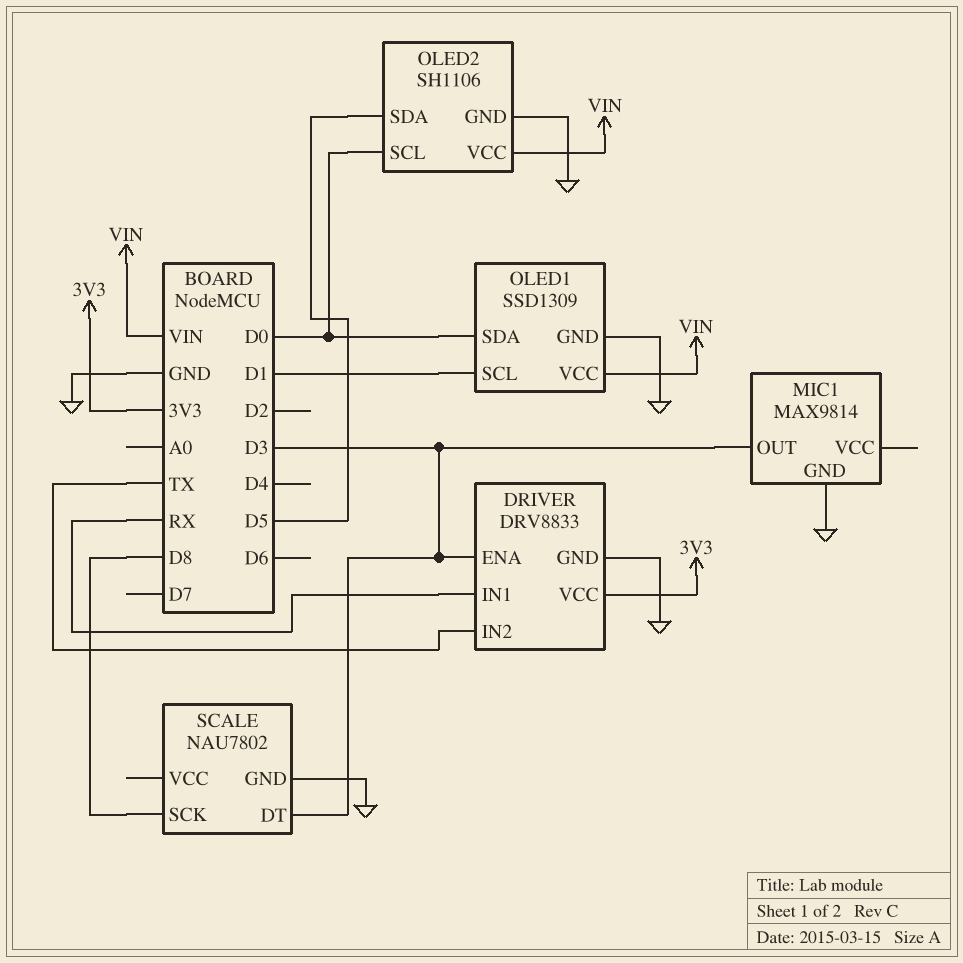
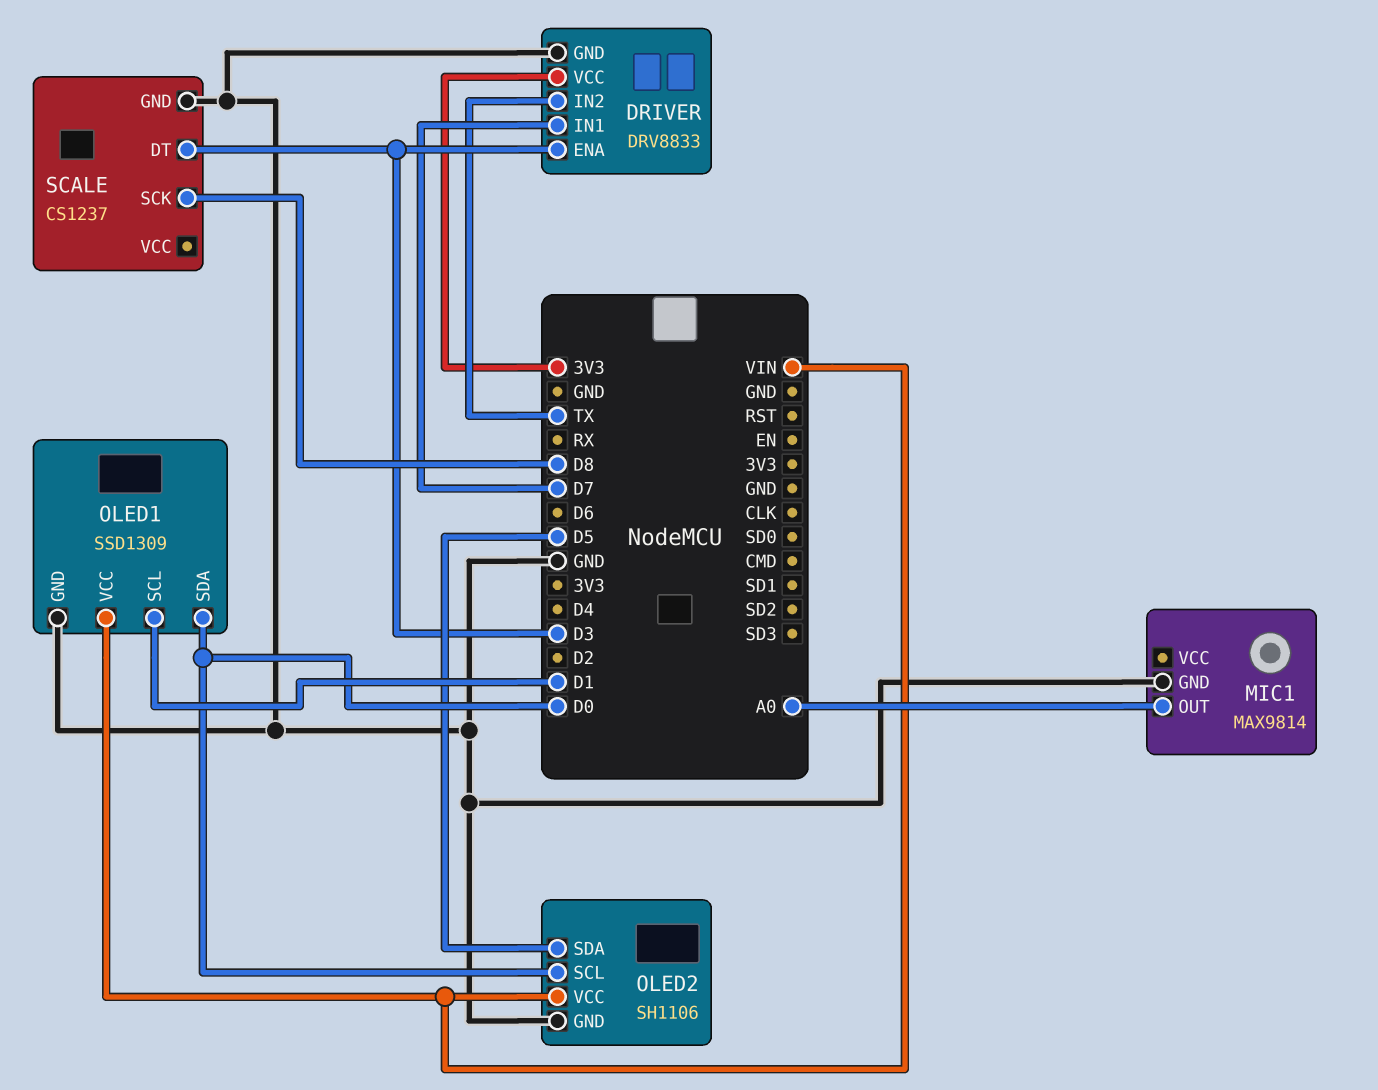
DRIVER pin IN1: RX -> D7
MIC1 pin OUT: D3 -> A0
SCALE: NAU7802 -> CS1237

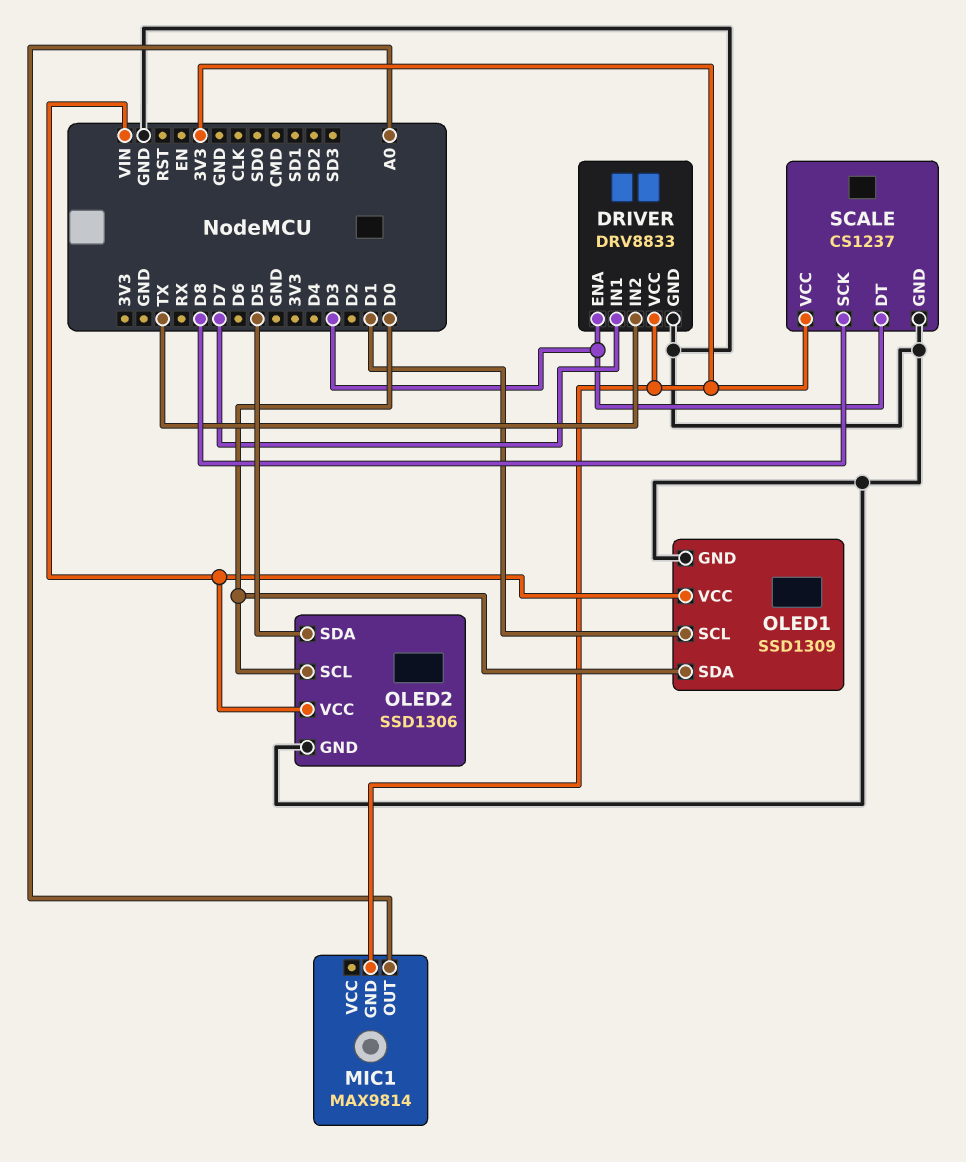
MIC1 pin GND: GND -> 3V3
OLED2: SH1106 -> SSD1306
SCALE pin VCC: none -> 3V3

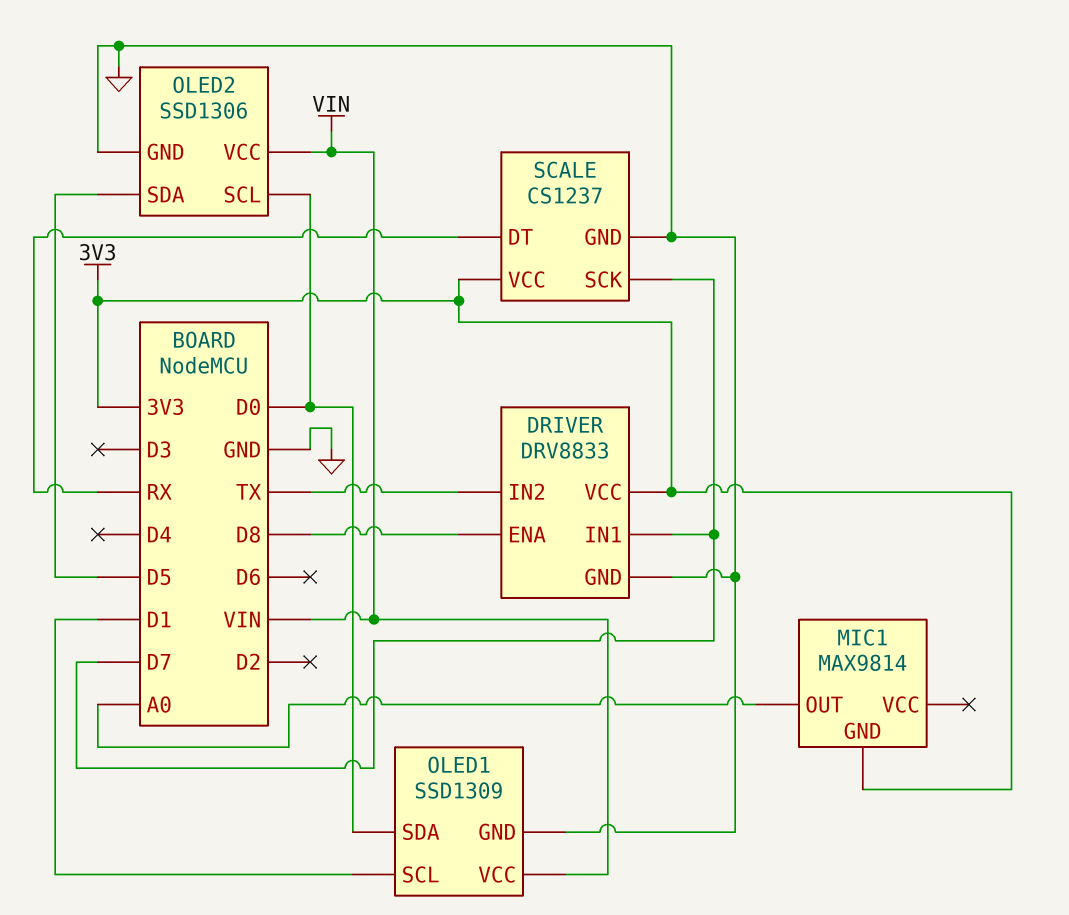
DRIVER pin ENA: D3 -> D8
SCALE pin DT: D3 -> RX
SCALE pin SCK: D8 -> D7

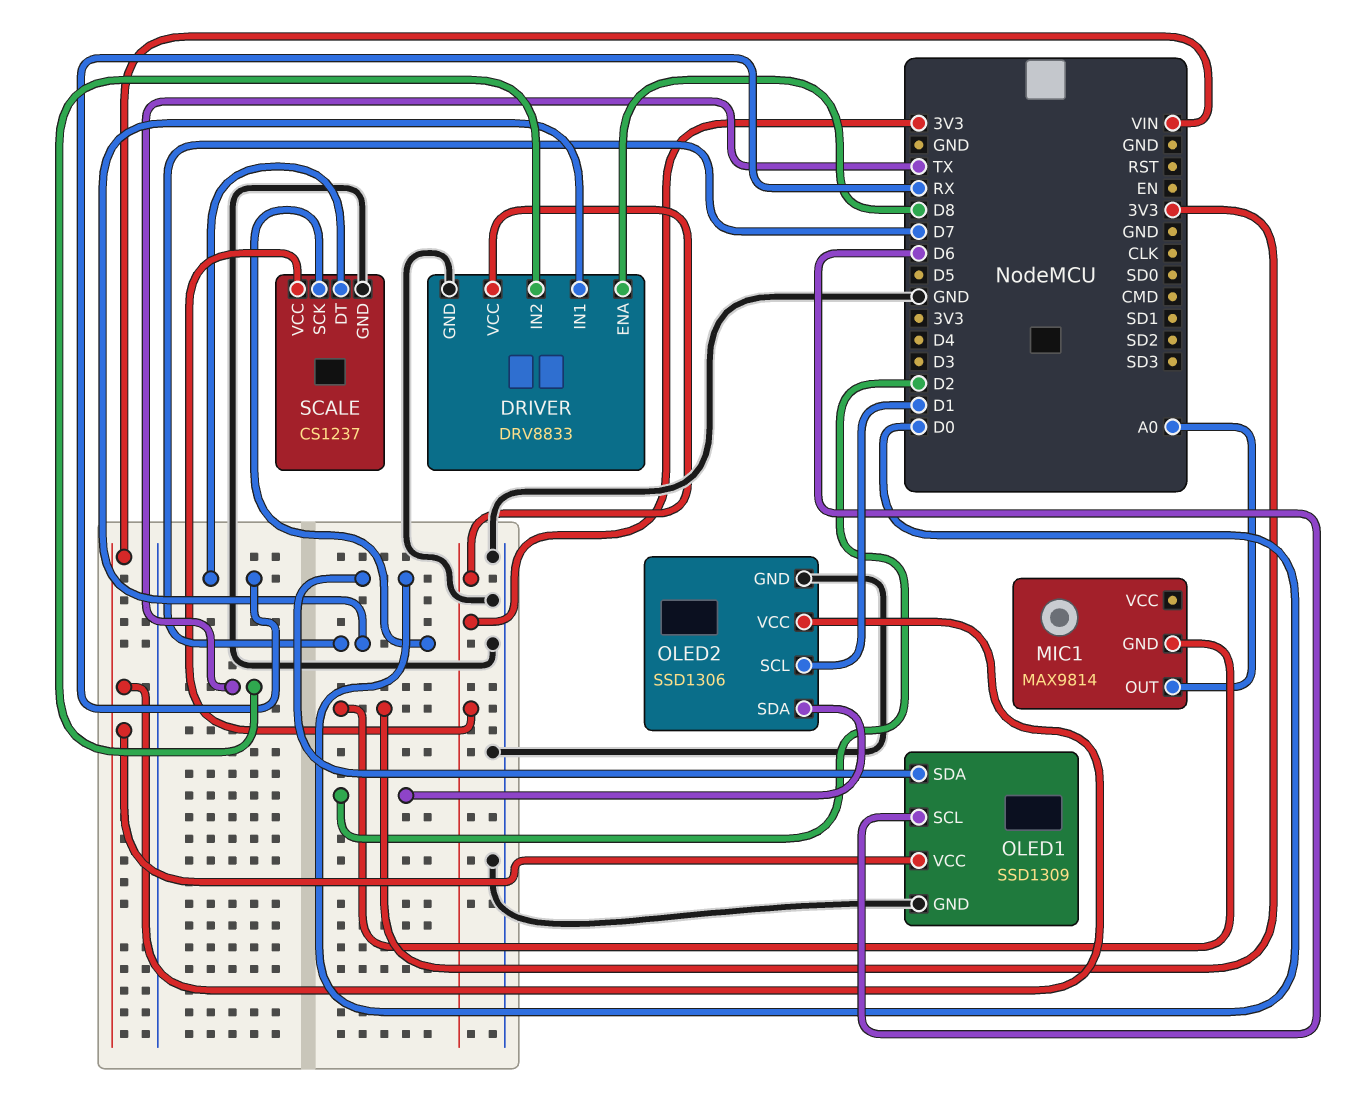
OLED1 pin SCL: D1 -> D6
OLED2 pin SCL: D0 -> D1
OLED2 pin SDA: D5 -> D2

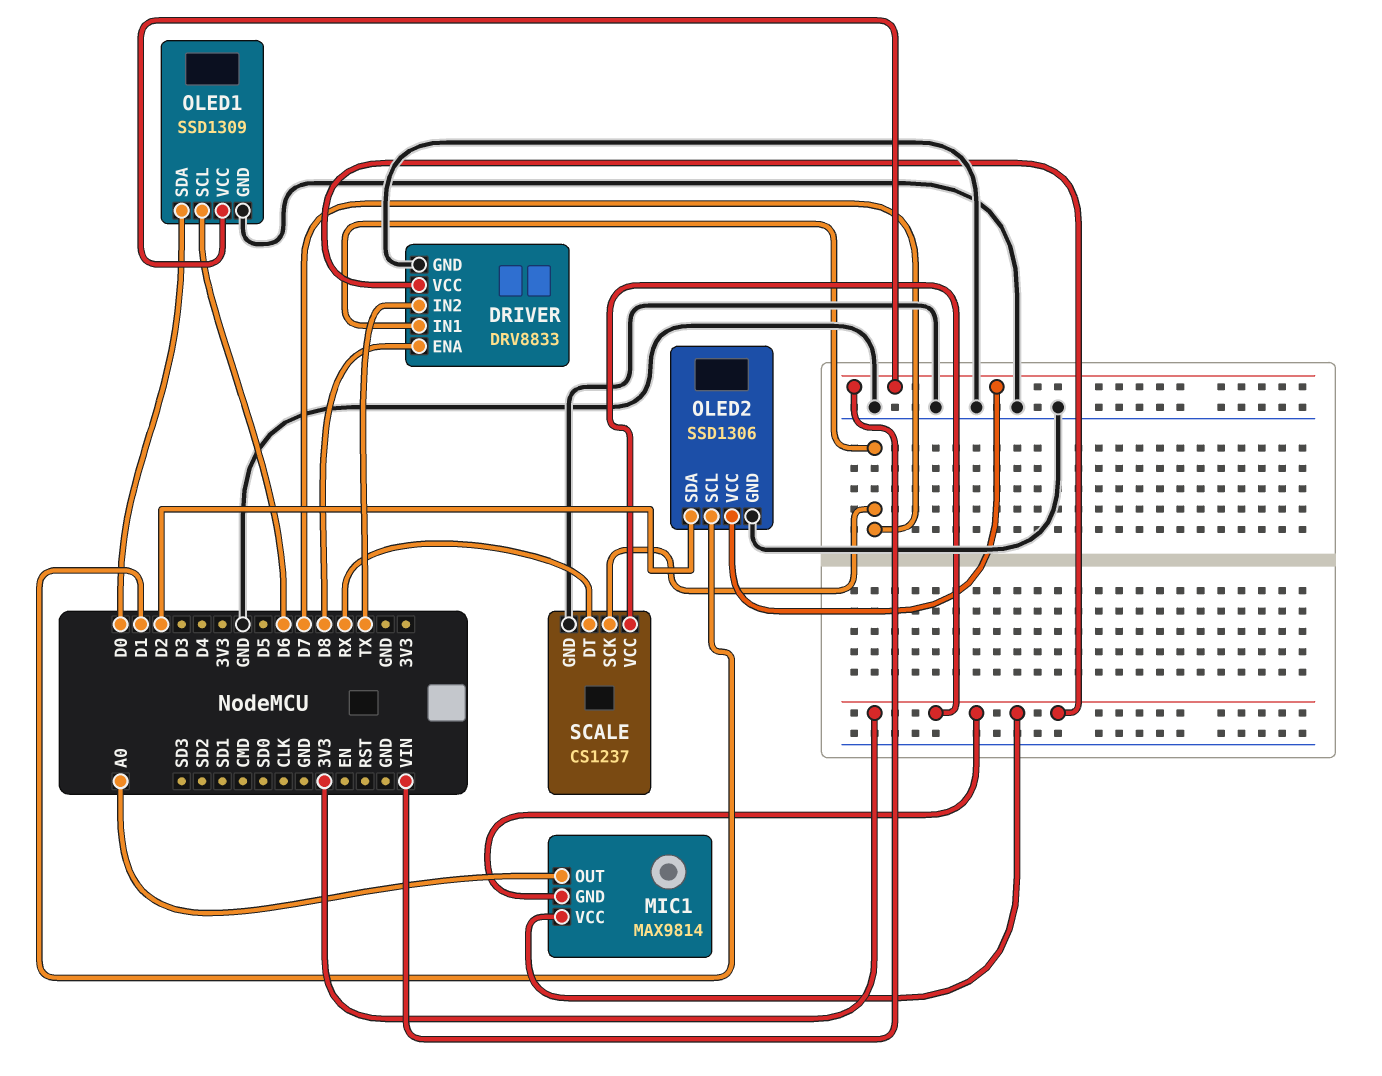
MIC1 pin VCC: none -> 3V3

